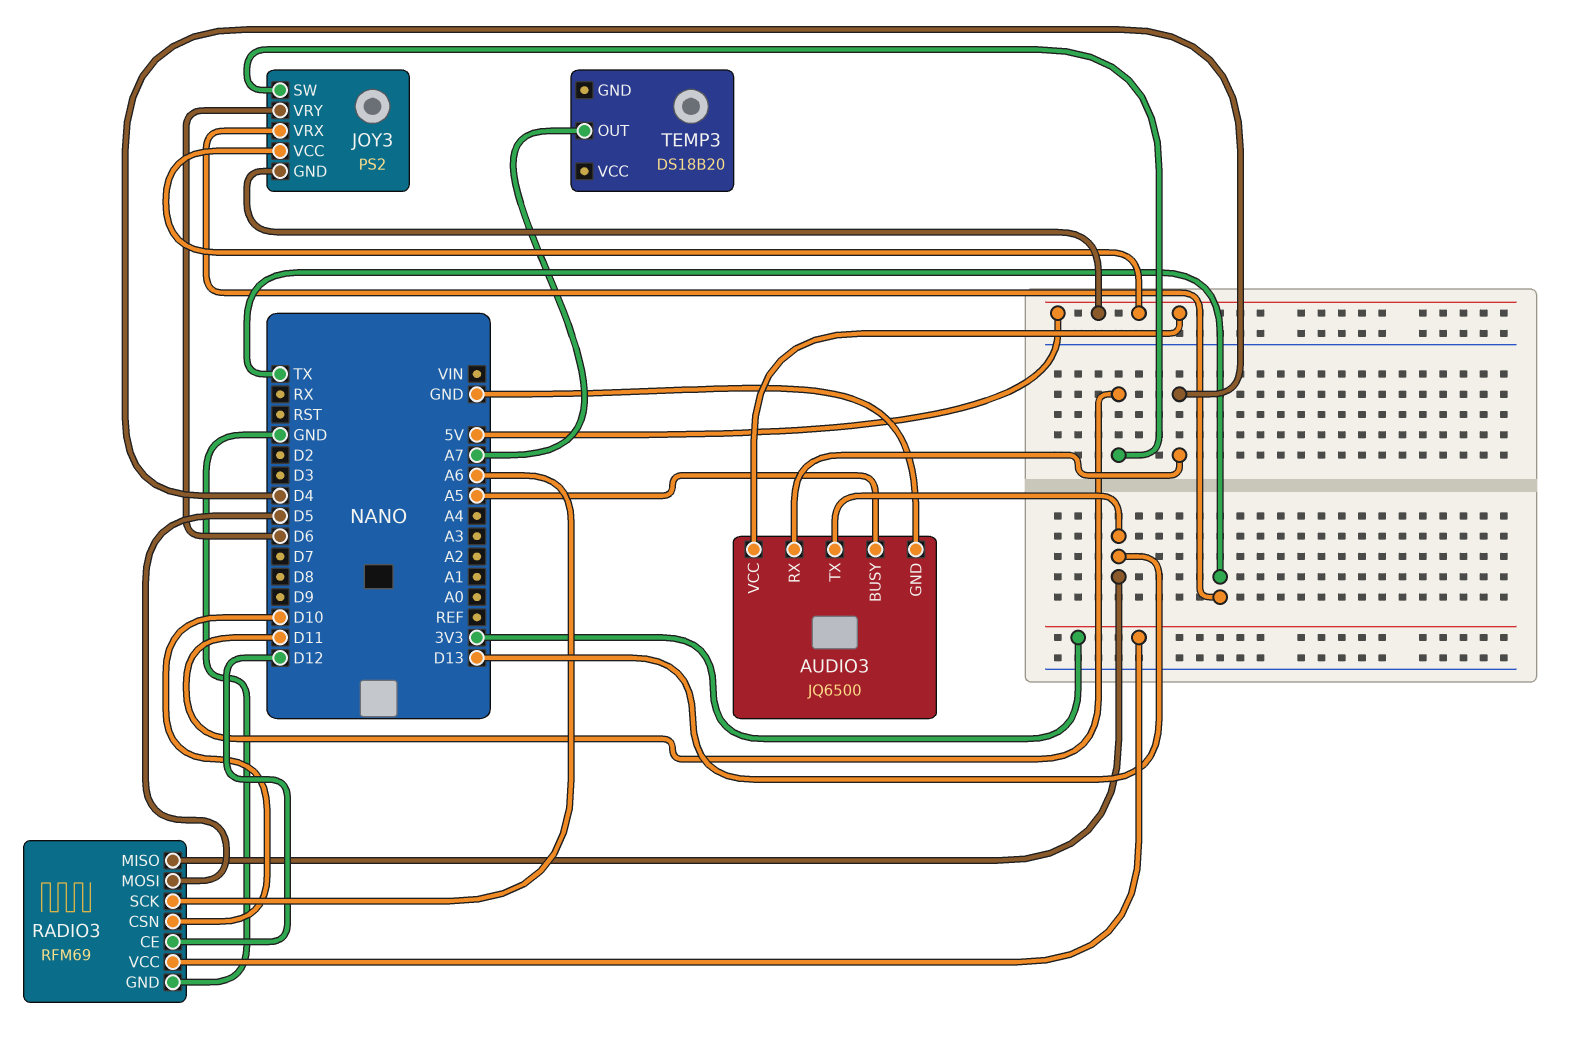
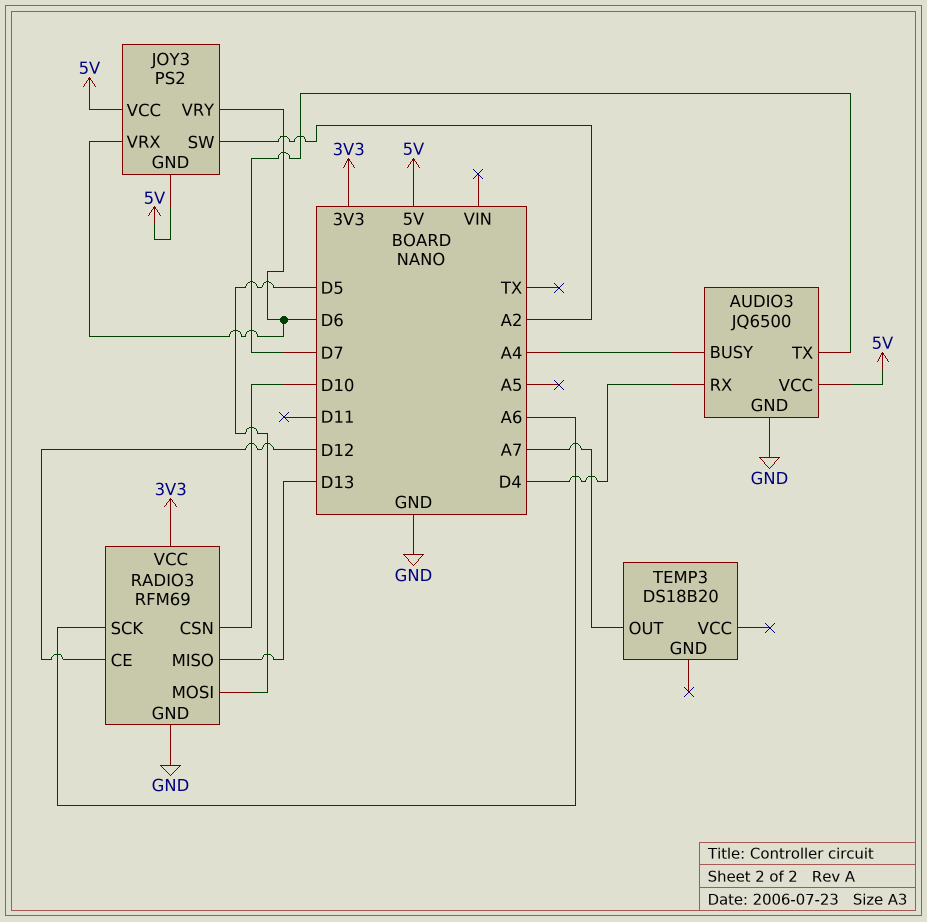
AUDIO3 pin BUSY: A5 -> A4
AUDIO3 pin TX: D13 -> D7
JOY3 pin SW: D11 -> A2
JOY3 pin VRX: TX -> D6

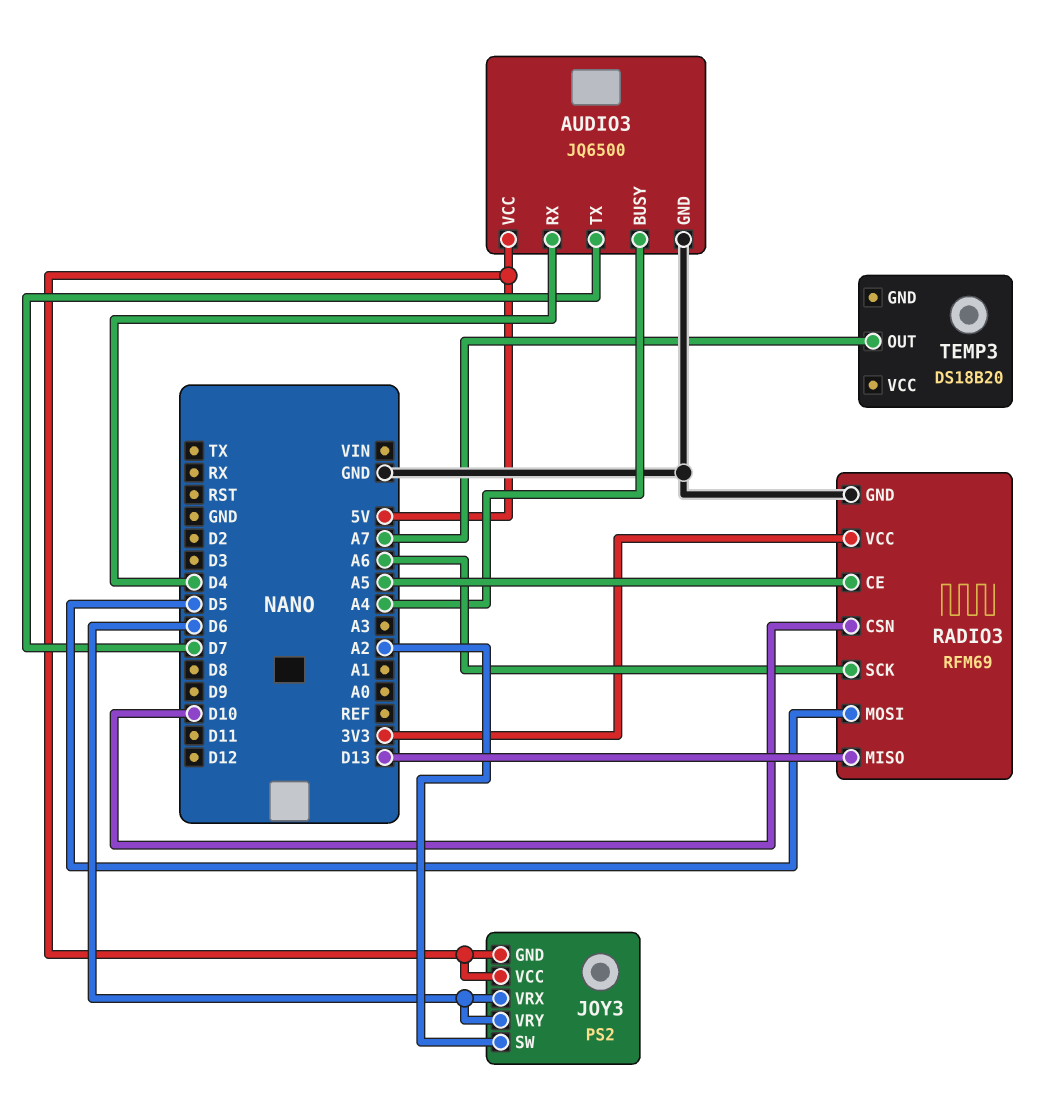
RADIO3 pin CE: D12 -> A5

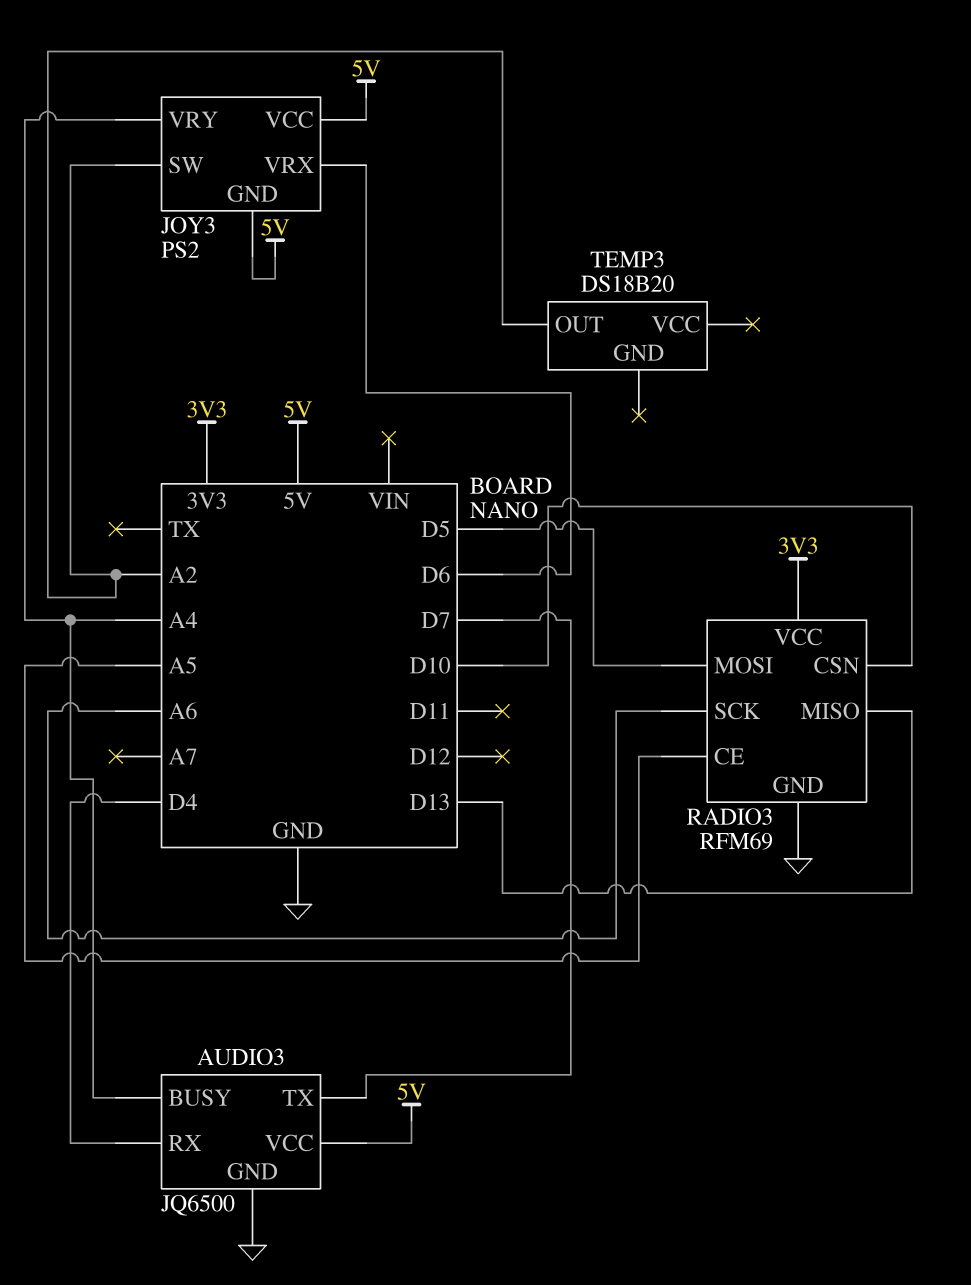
JOY3 pin VRY: D6 -> A4
TEMP3 pin OUT: A7 -> A2

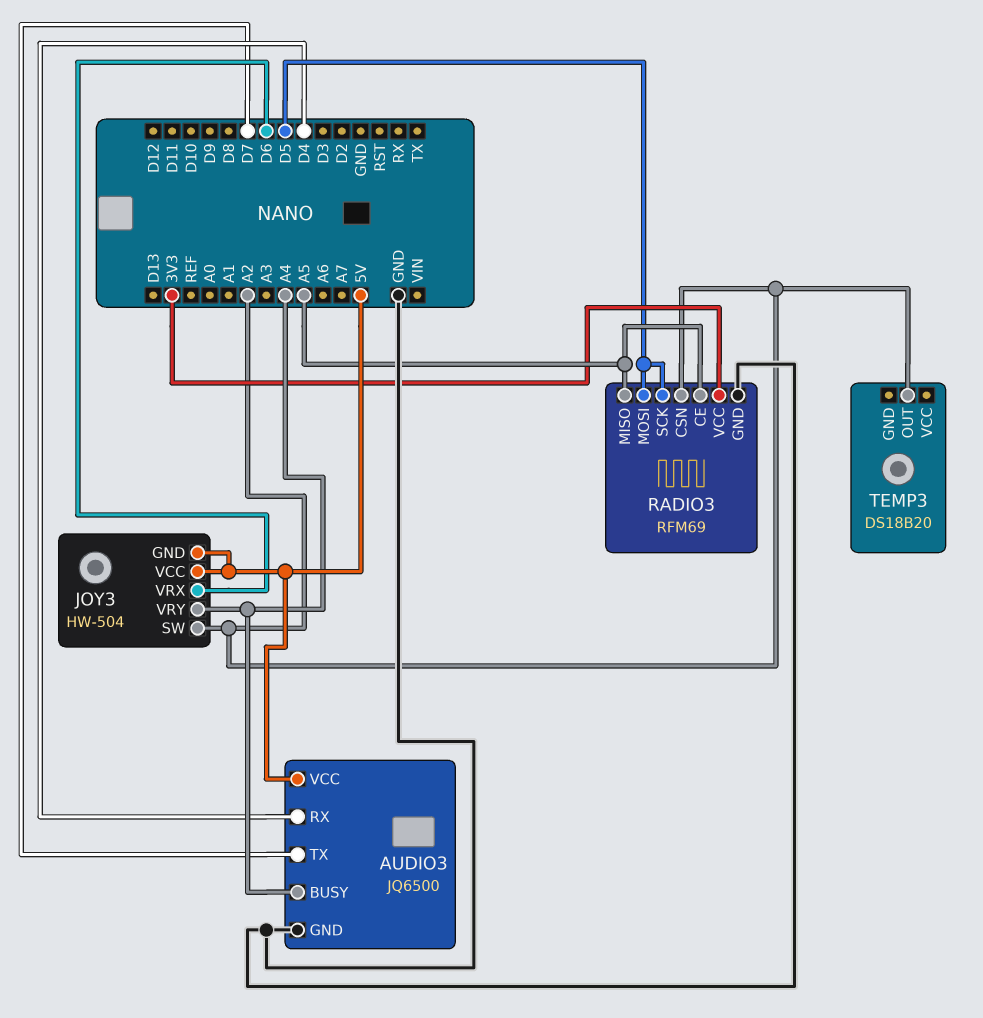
JOY3: PS2 -> HW-504
RADIO3 pin CSN: D10 -> A2
RADIO3 pin MISO: D13 -> A5
RADIO3 pin SCK: A6 -> D5

